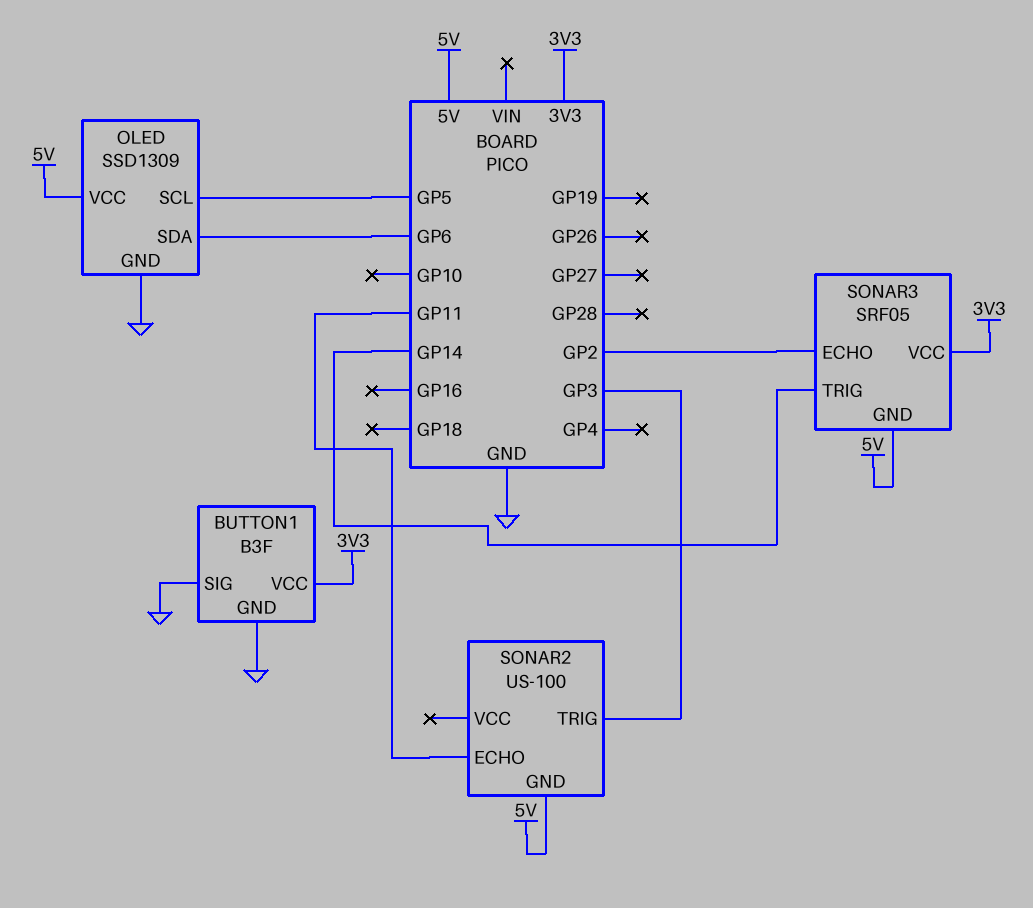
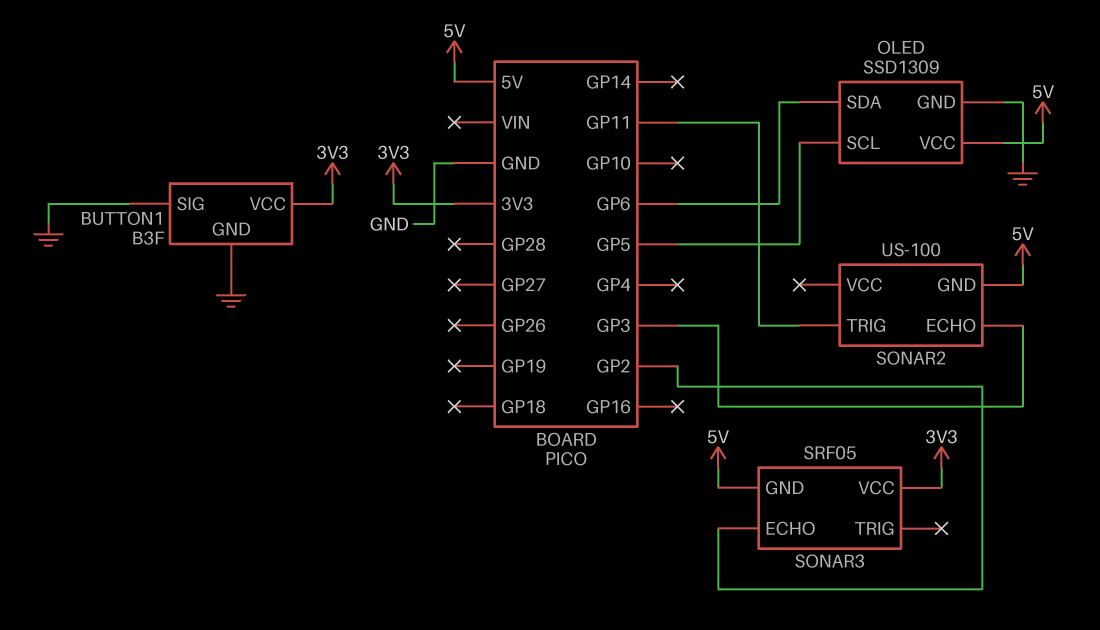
SONAR2 pin ECHO: GP11 -> GP3
SONAR2 pin TRIG: GP3 -> GP11
SONAR3 pin TRIG: GP14 -> none

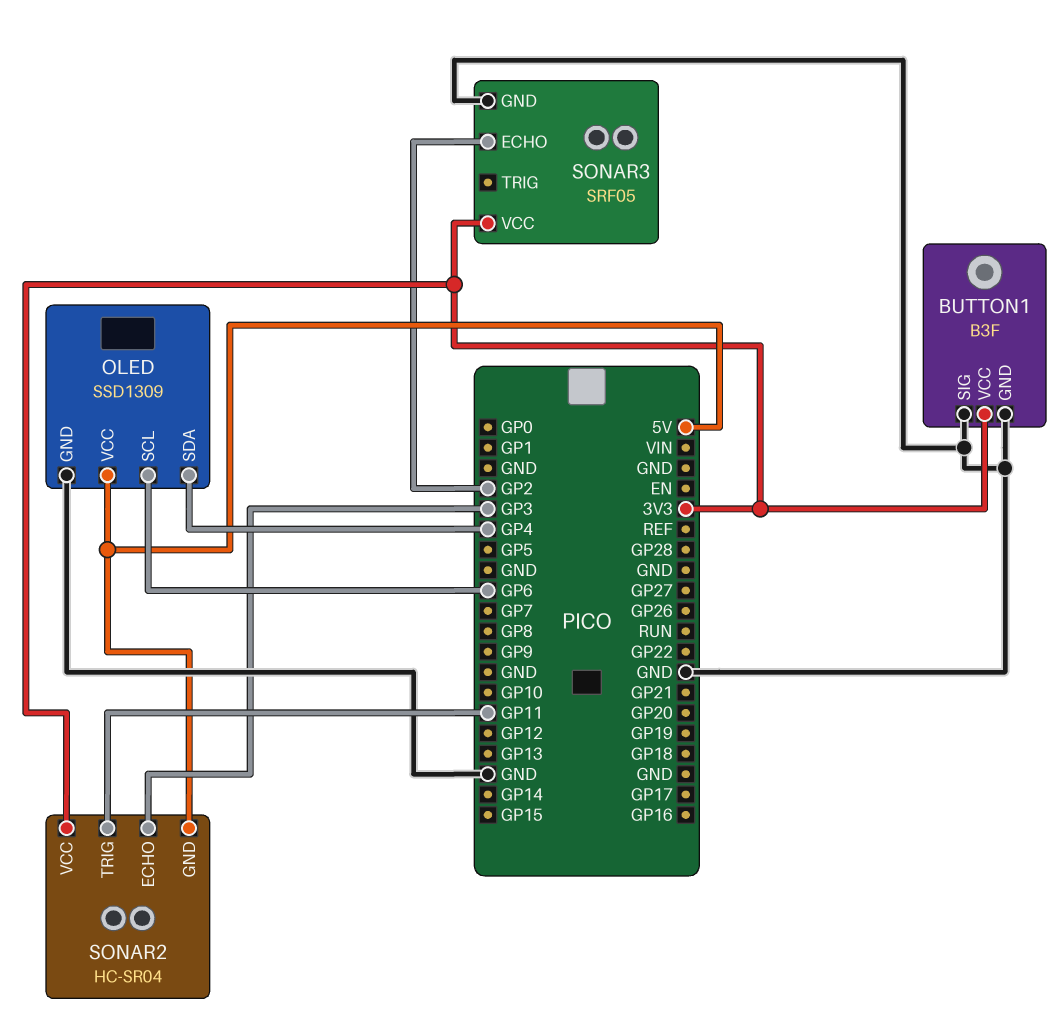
OLED pin SCL: GP5 -> GP6
OLED pin SDA: GP6 -> GP4
SONAR2: US-100 -> HC-SR04
SONAR2 pin VCC: none -> 3V3
SONAR3 pin GND: 5V -> GND

